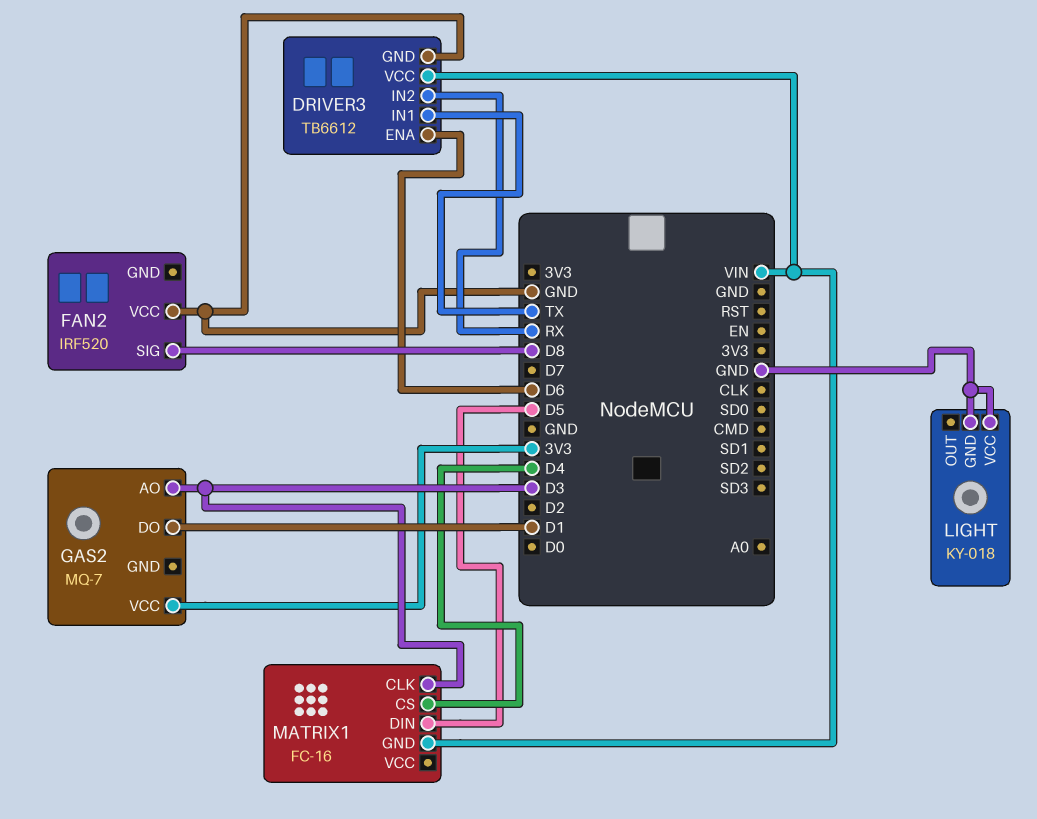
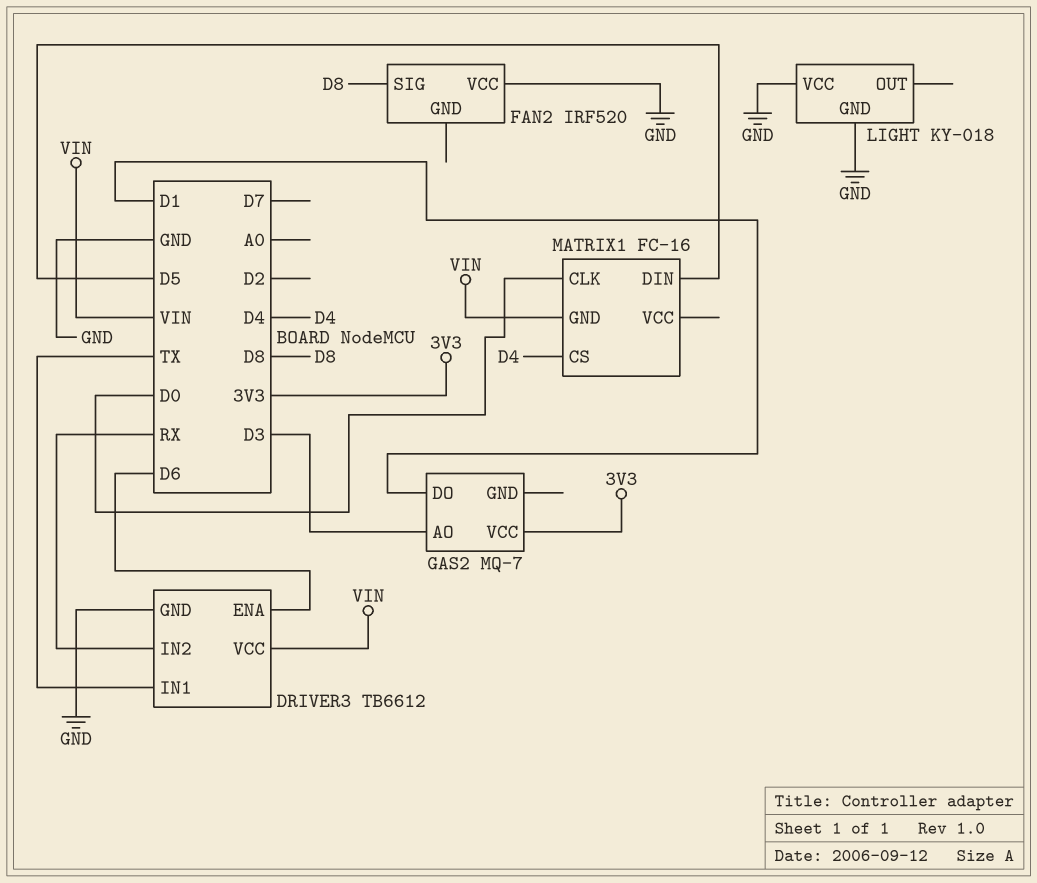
MATRIX1 pin CLK: D3 -> D0

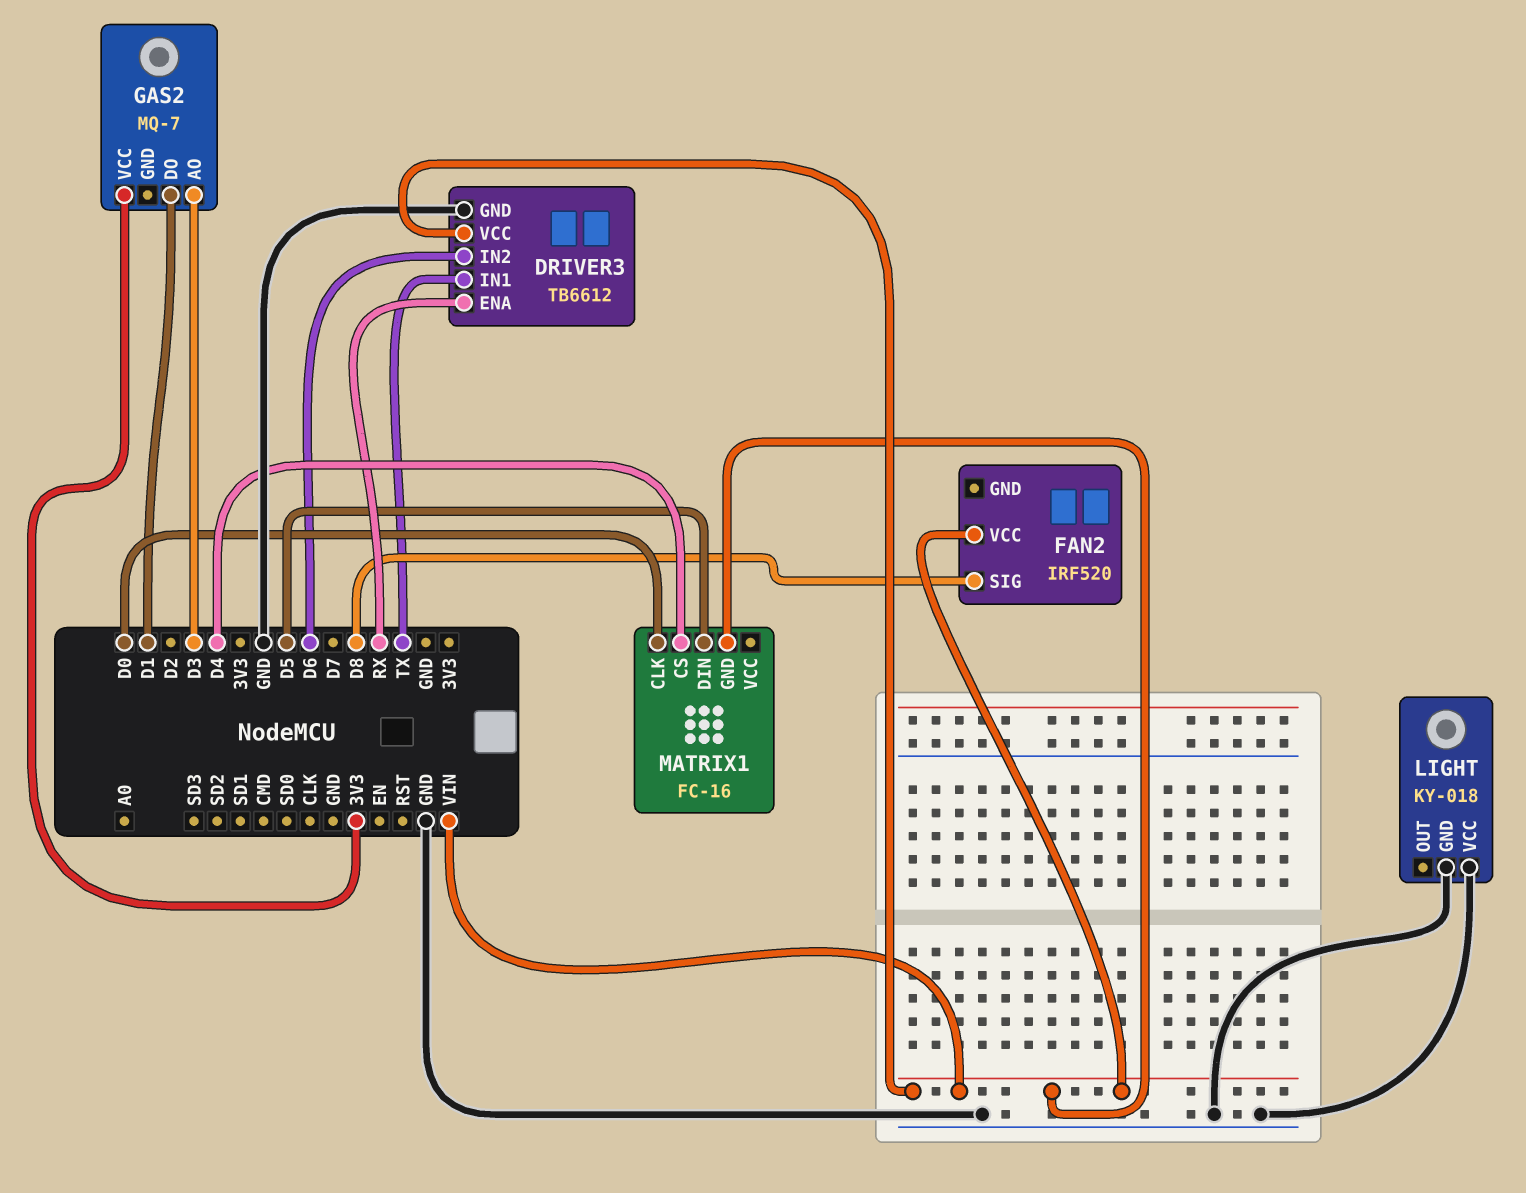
DRIVER3 pin ENA: D6 -> RX
DRIVER3 pin IN2: RX -> D6
FAN2 pin VCC: GND -> VIN

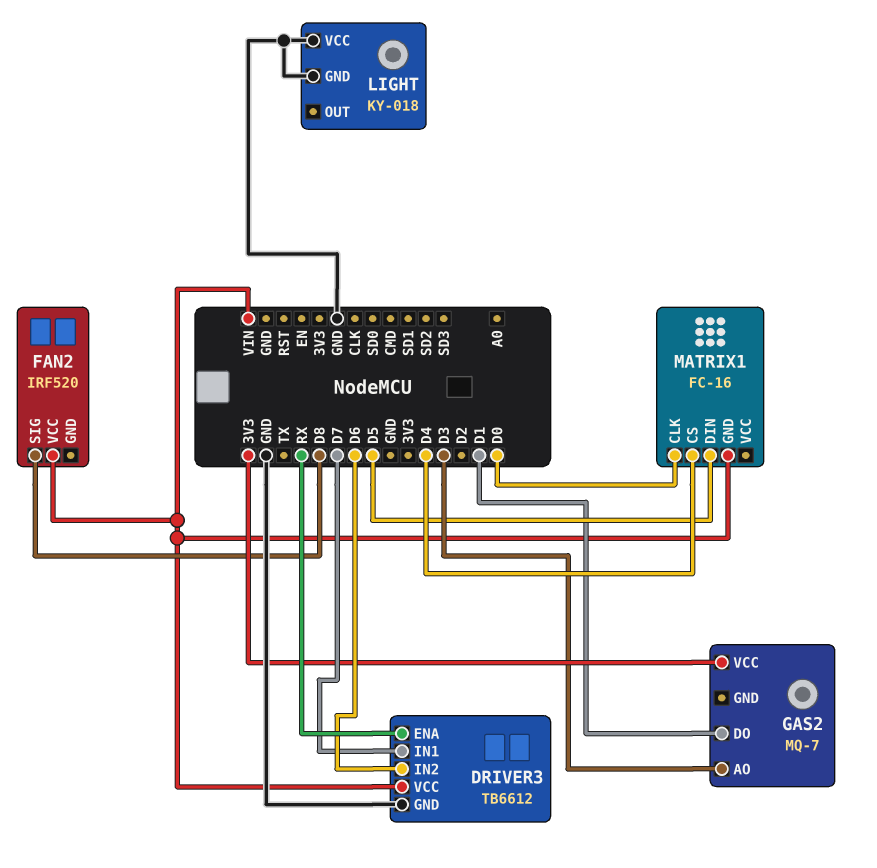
DRIVER3 pin IN1: TX -> D7

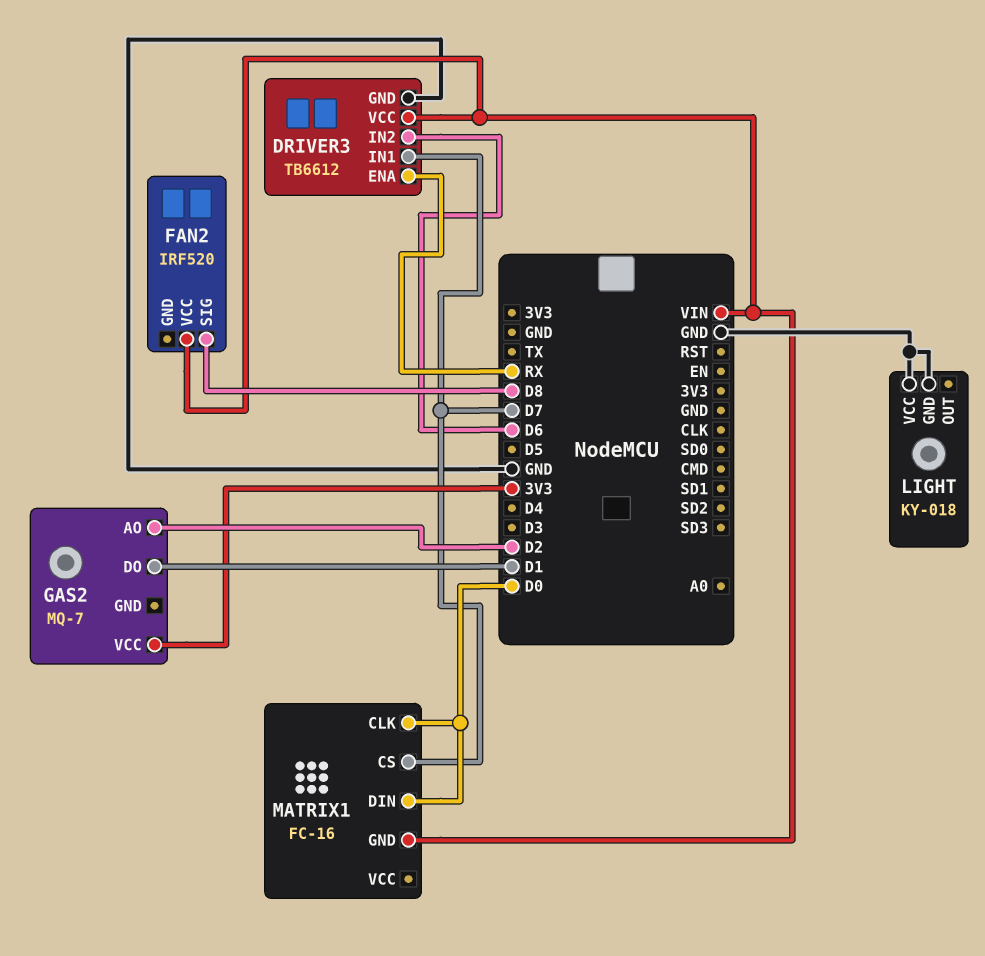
GAS2 pin AO: D3 -> D2
MATRIX1 pin CS: D4 -> D7
MATRIX1 pin DIN: D5 -> D0

